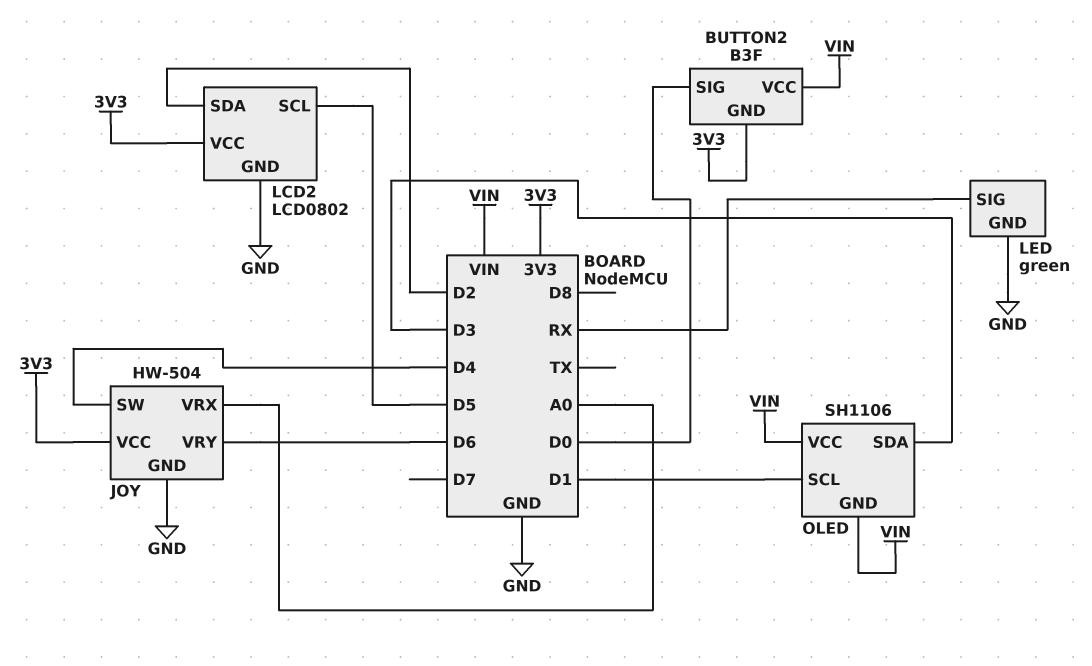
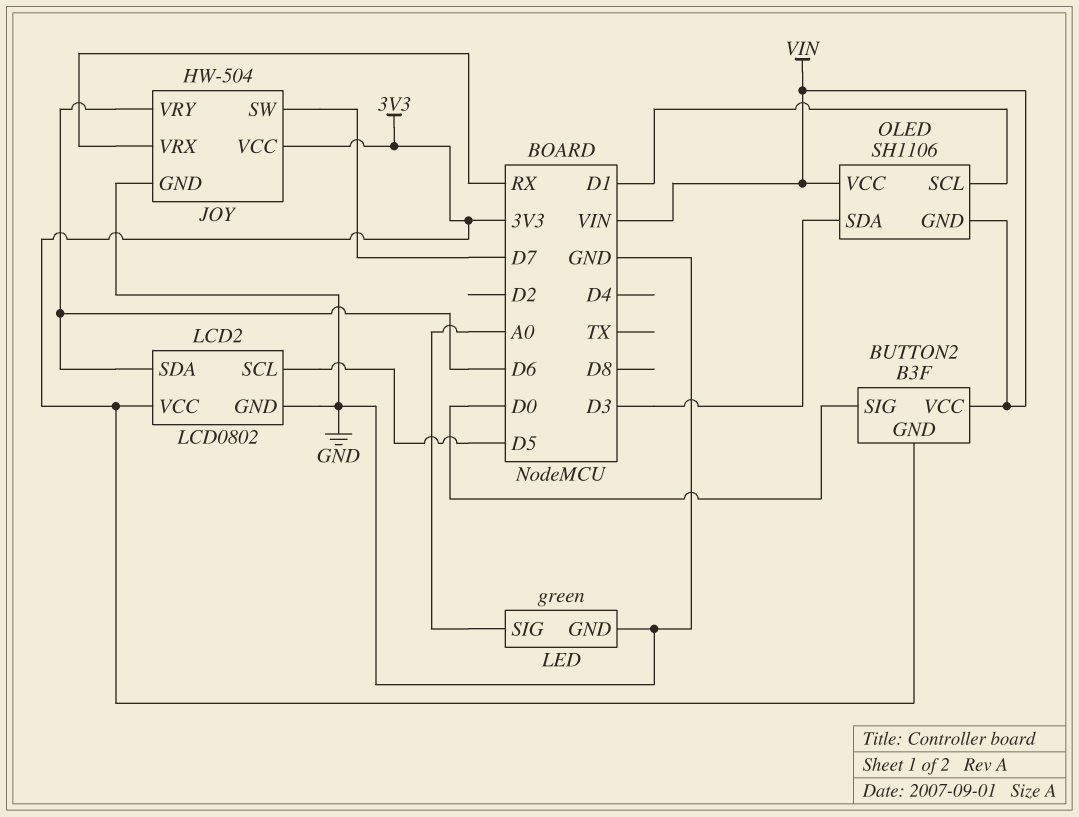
JOY pin SW: D4 -> D7
JOY pin VRX: A0 -> RX
LCD2 pin SDA: D2 -> D6
LED pin SIG: RX -> A0

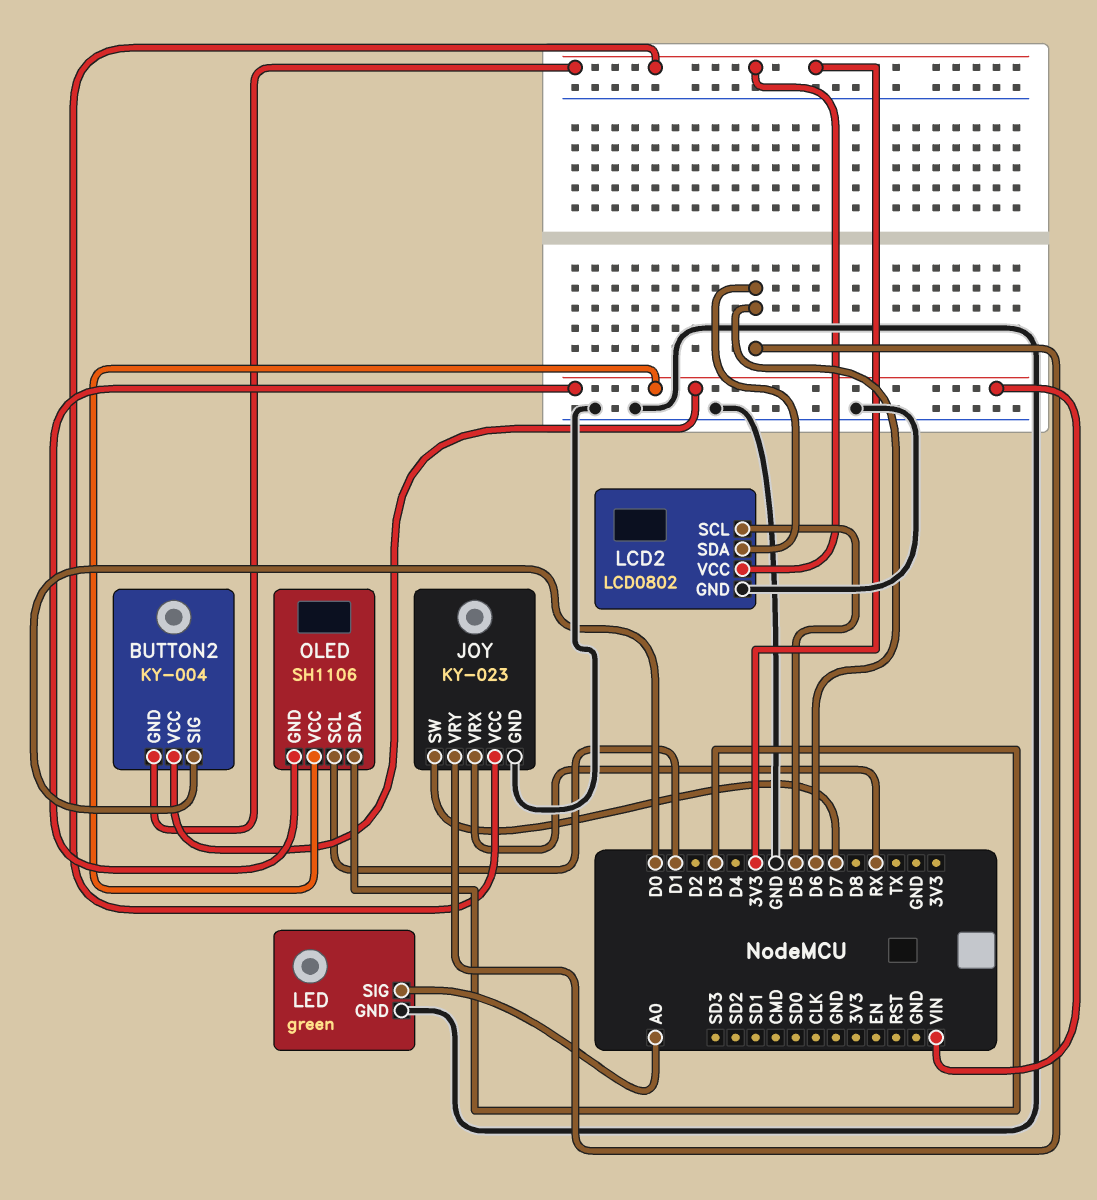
BUTTON2: B3F -> KY-004
JOY: HW-504 -> KY-023

